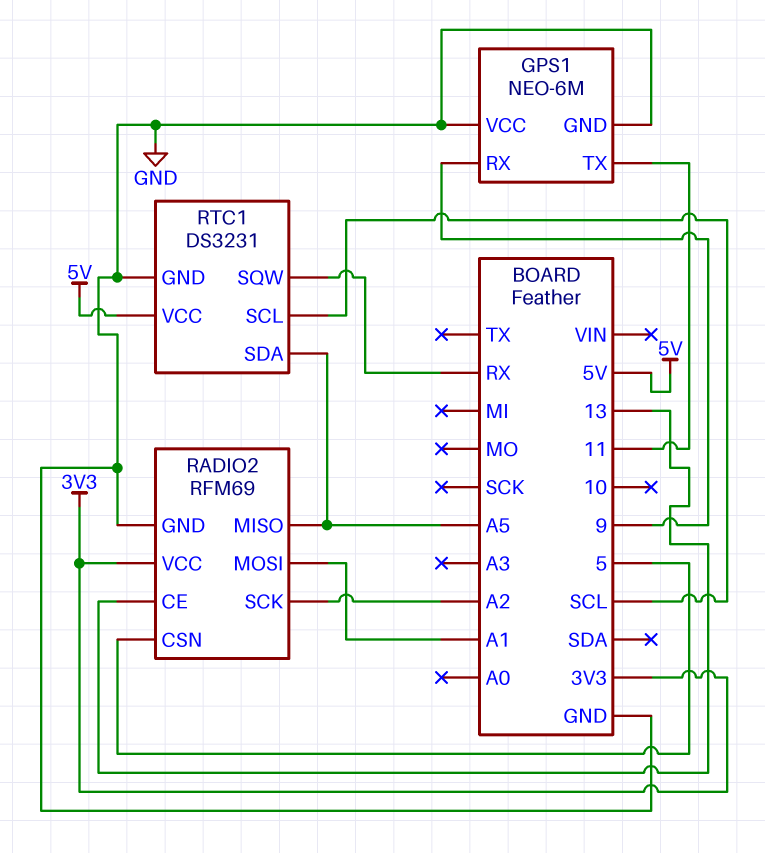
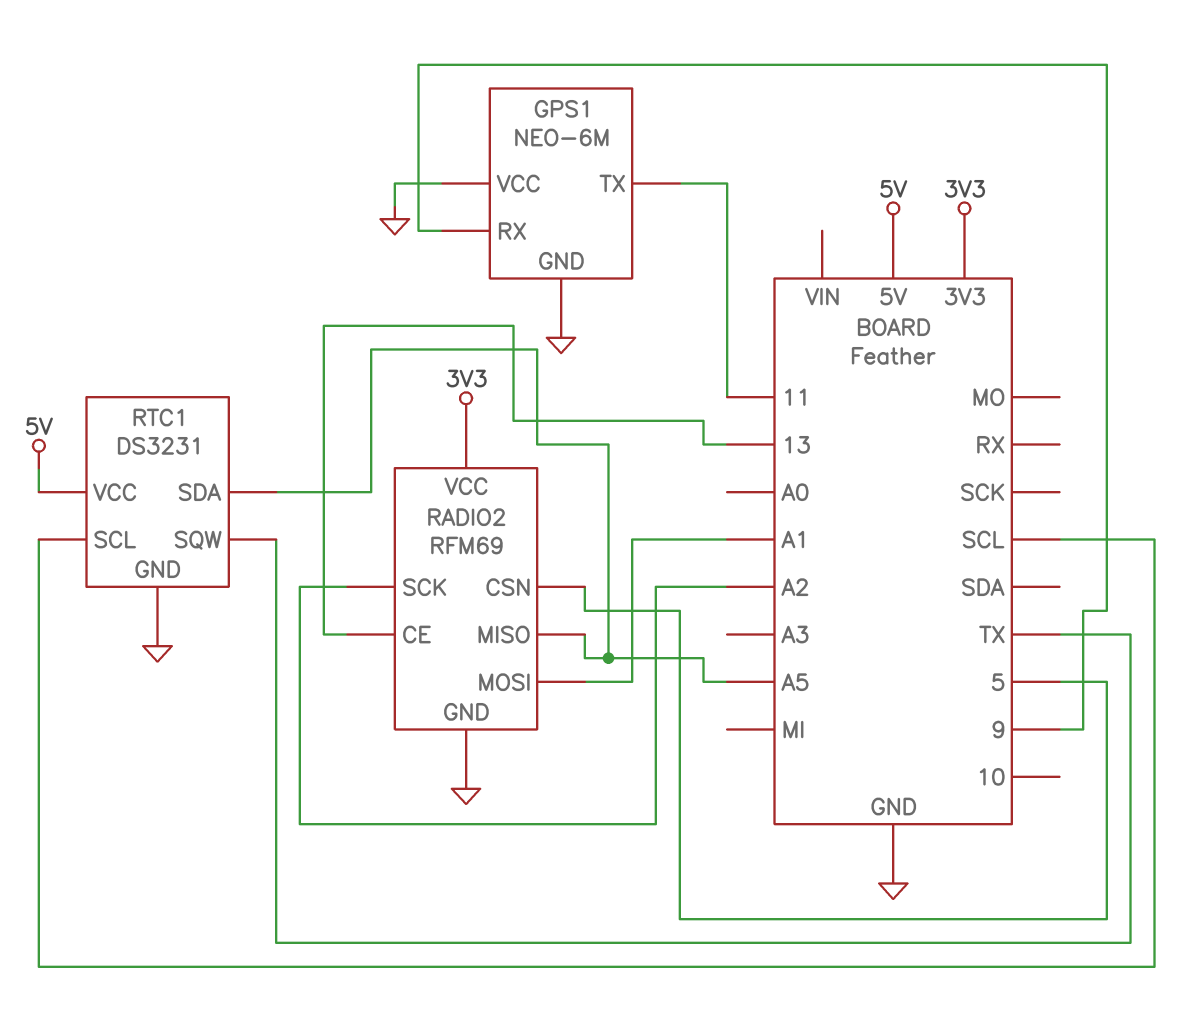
RTC1 pin SQW: RX -> TX

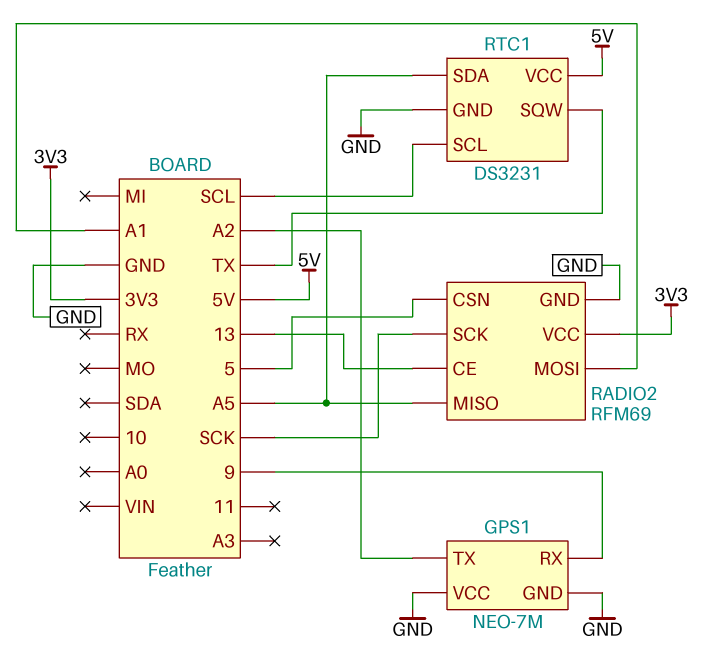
GPS1: NEO-6M -> NEO-7M
GPS1 pin TX: 11 -> A2
RADIO2 pin SCK: A2 -> SCK

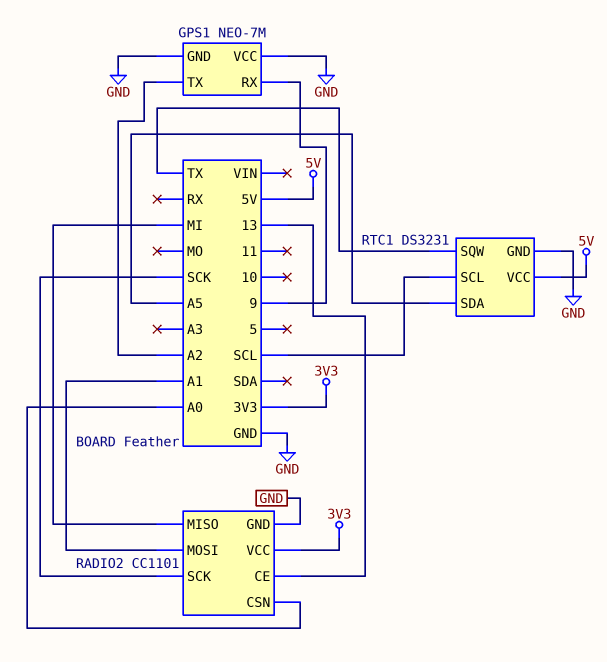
RADIO2: RFM69 -> CC1101
RADIO2 pin CSN: 5 -> A0
RADIO2 pin MISO: A5 -> MI

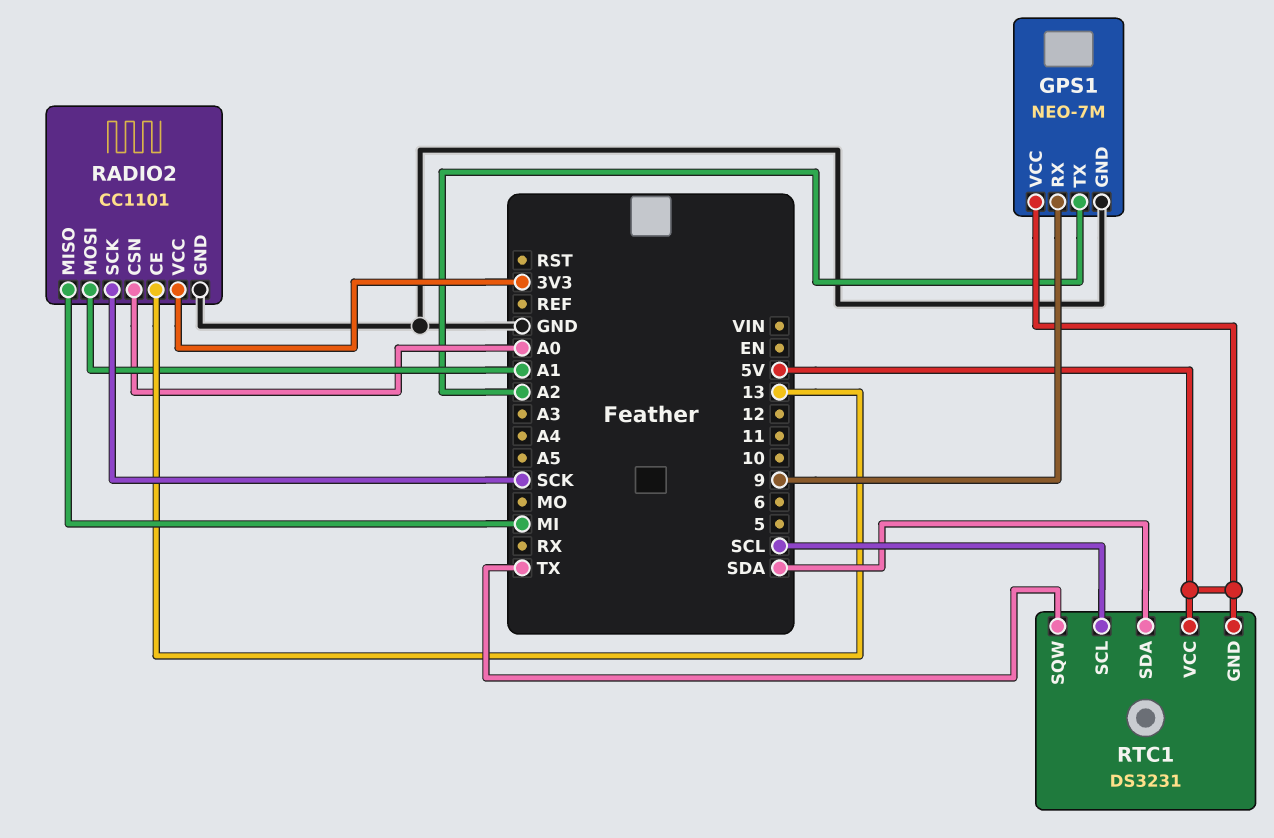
GPS1 pin VCC: GND -> 5V
RTC1 pin GND: GND -> 5V
RTC1 pin SDA: A5 -> SDA

